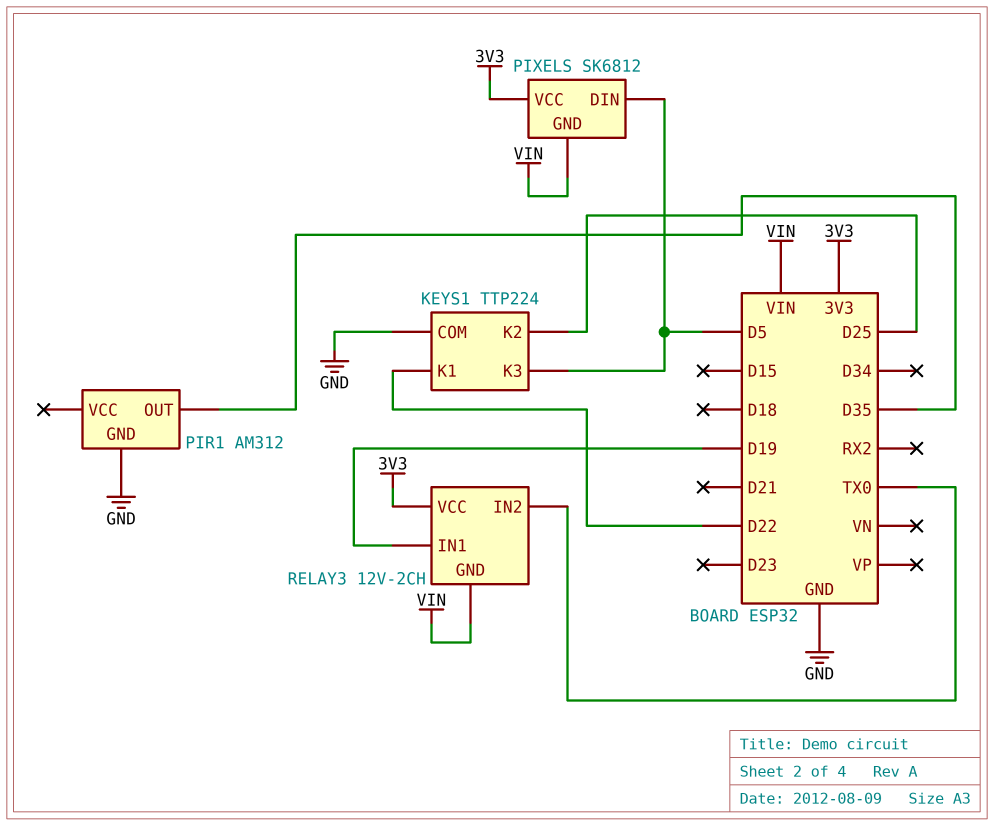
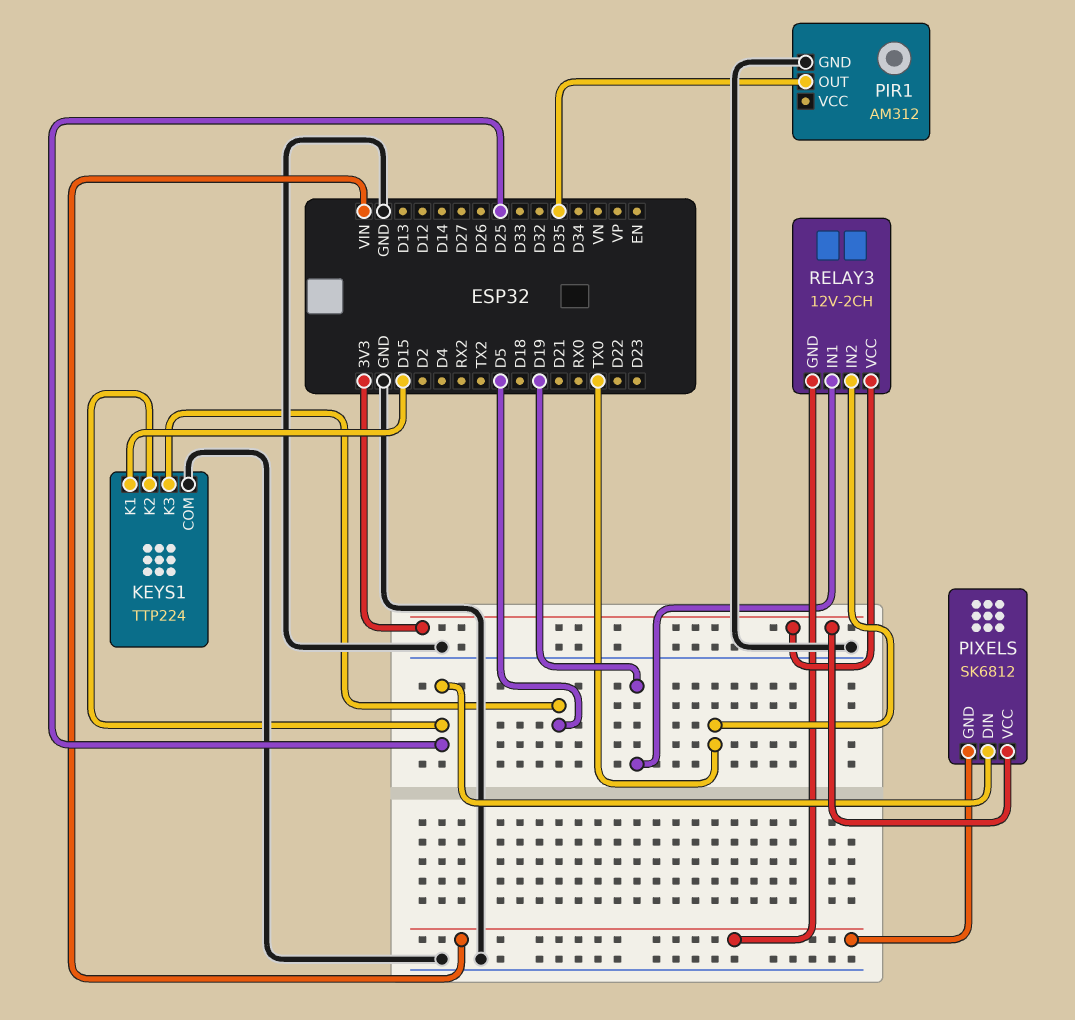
KEYS1 pin K1: D22 -> D15
PIXELS pin DIN: D5 -> D25

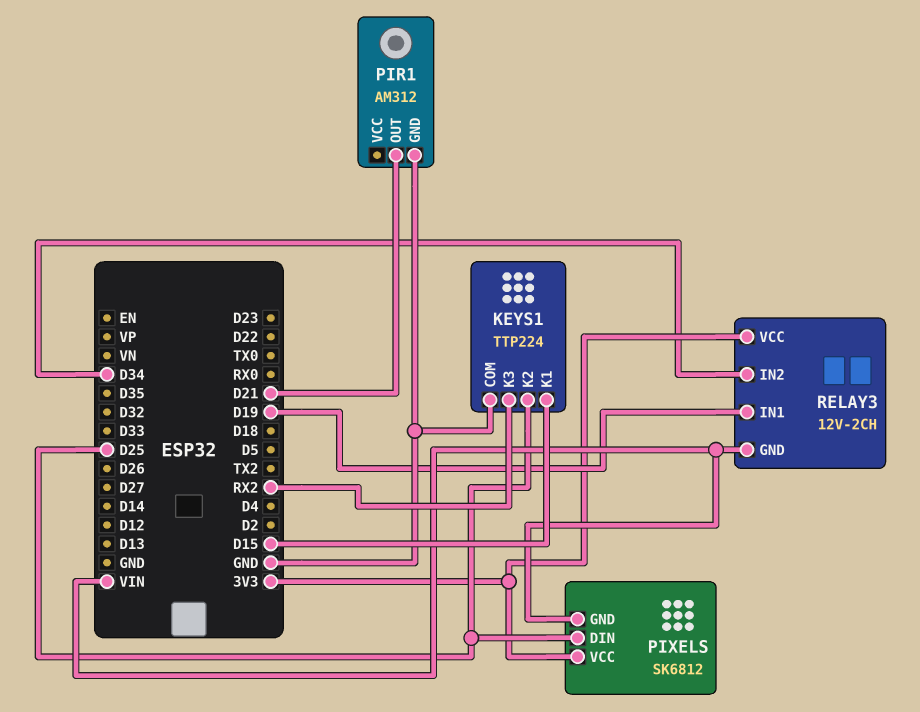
KEYS1 pin K3: D5 -> RX2
PIR1 pin OUT: D35 -> D21
RELAY3 pin IN2: TX0 -> D34

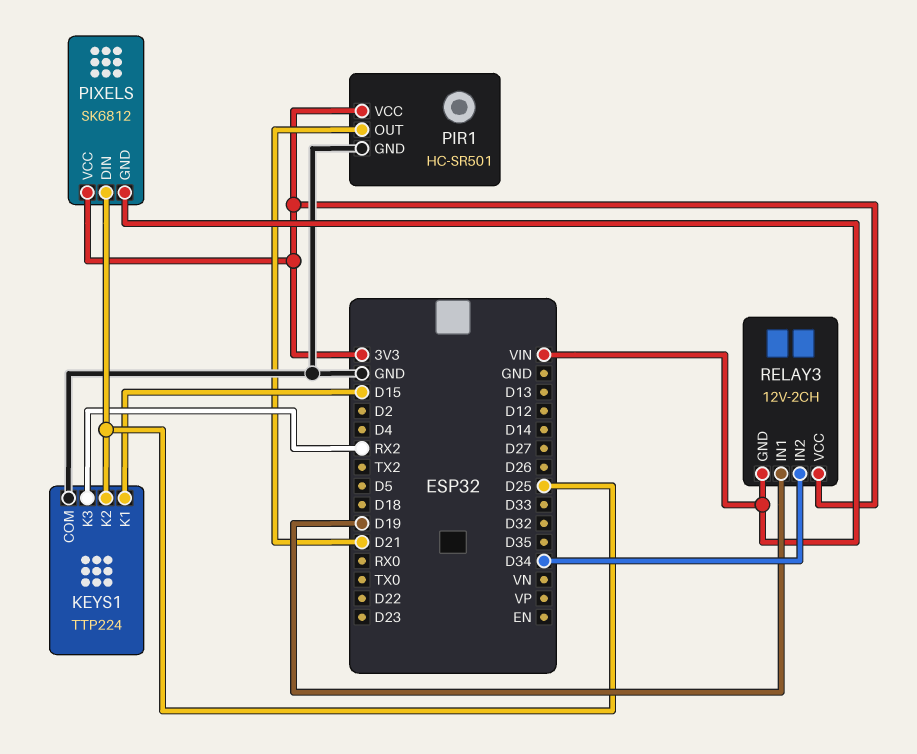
PIR1: AM312 -> HC-SR501
PIR1 pin VCC: none -> 3V3

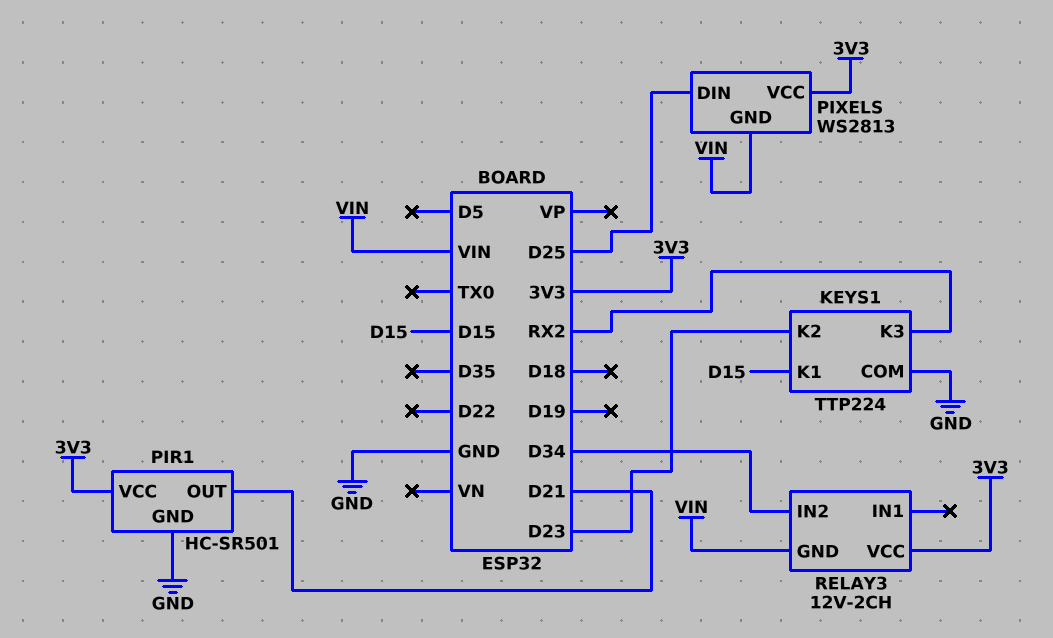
KEYS1 pin K2: D25 -> D23
PIXELS: SK6812 -> WS2813
RELAY3 pin IN1: D19 -> none

